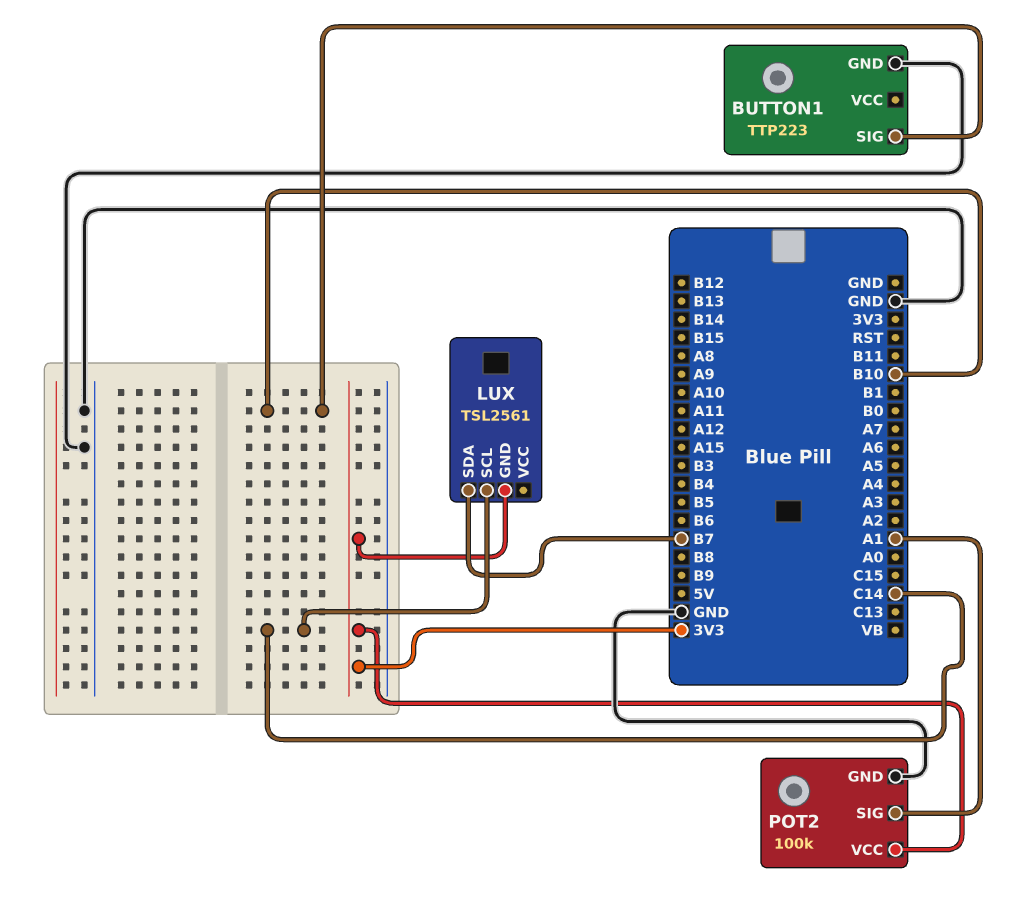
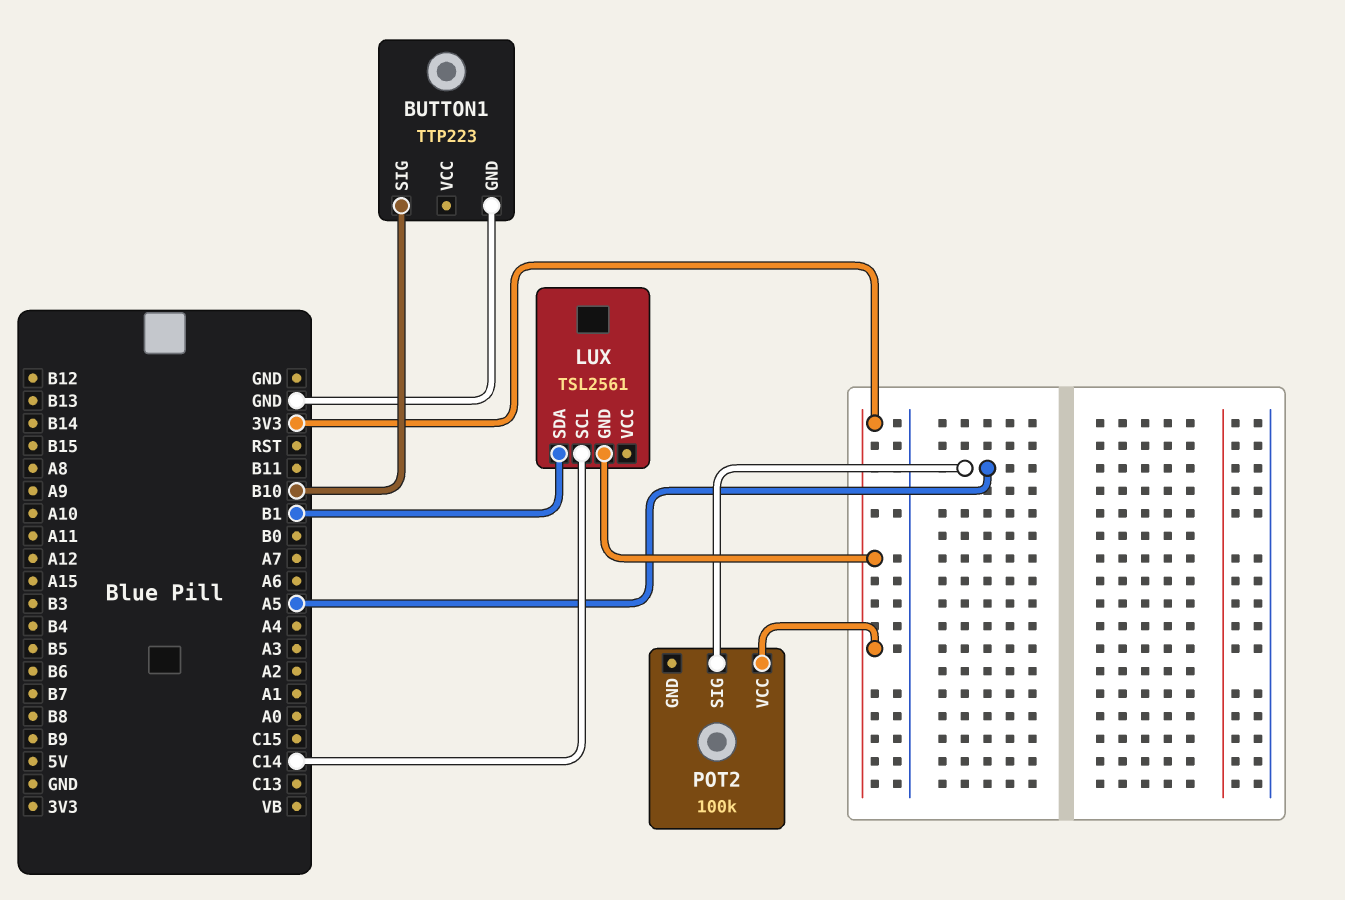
LUX pin SDA: B7 -> B1
POT2 pin GND: GND -> none
POT2 pin SIG: A1 -> A5

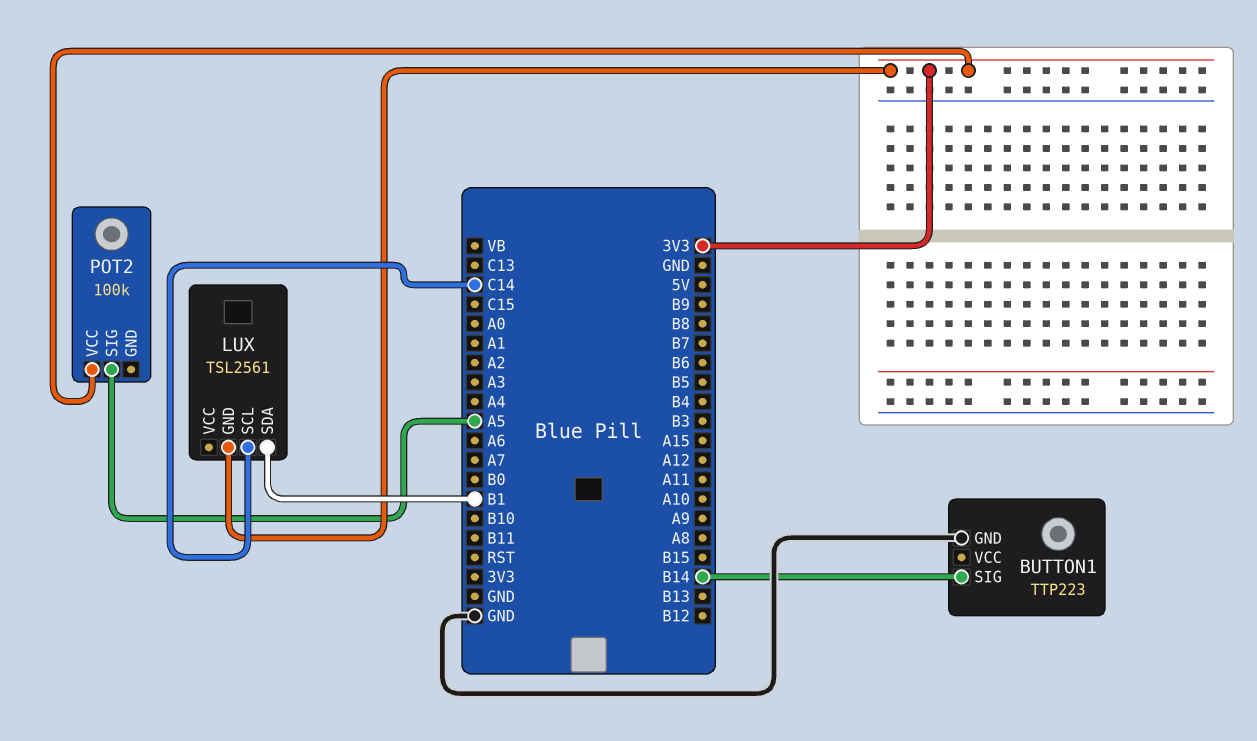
BUTTON1 pin SIG: B10 -> B14

